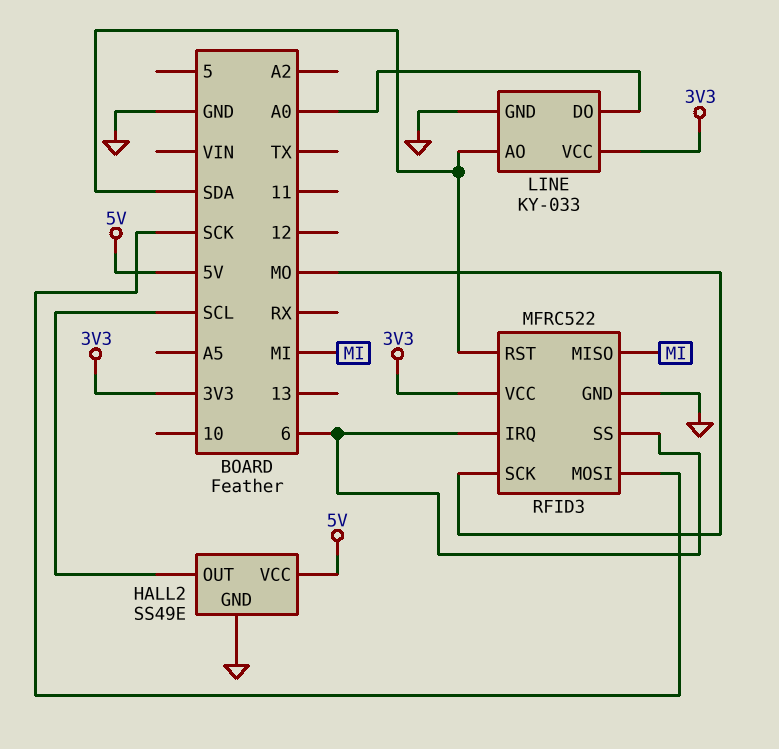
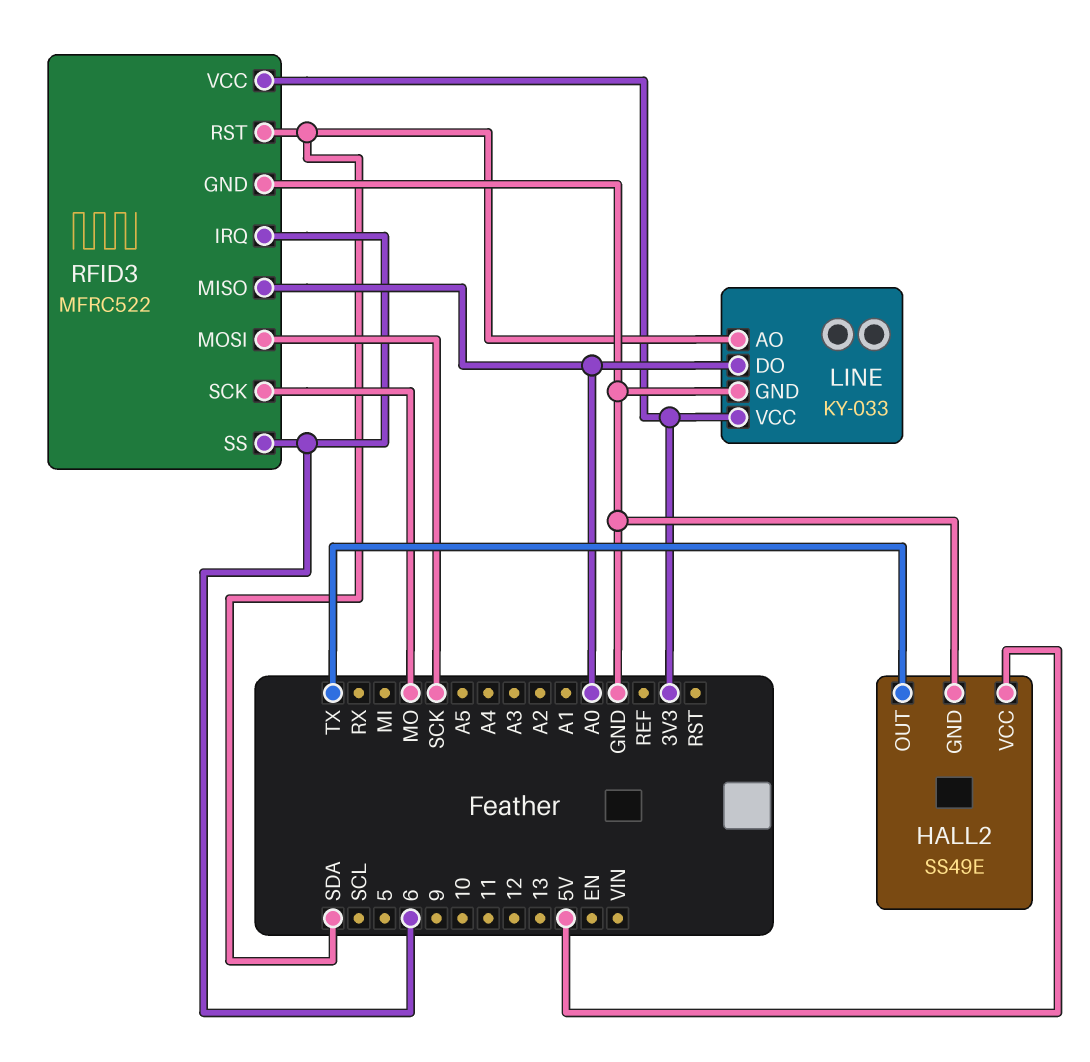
HALL2 pin OUT: SCL -> TX
RFID3 pin MISO: MI -> A0

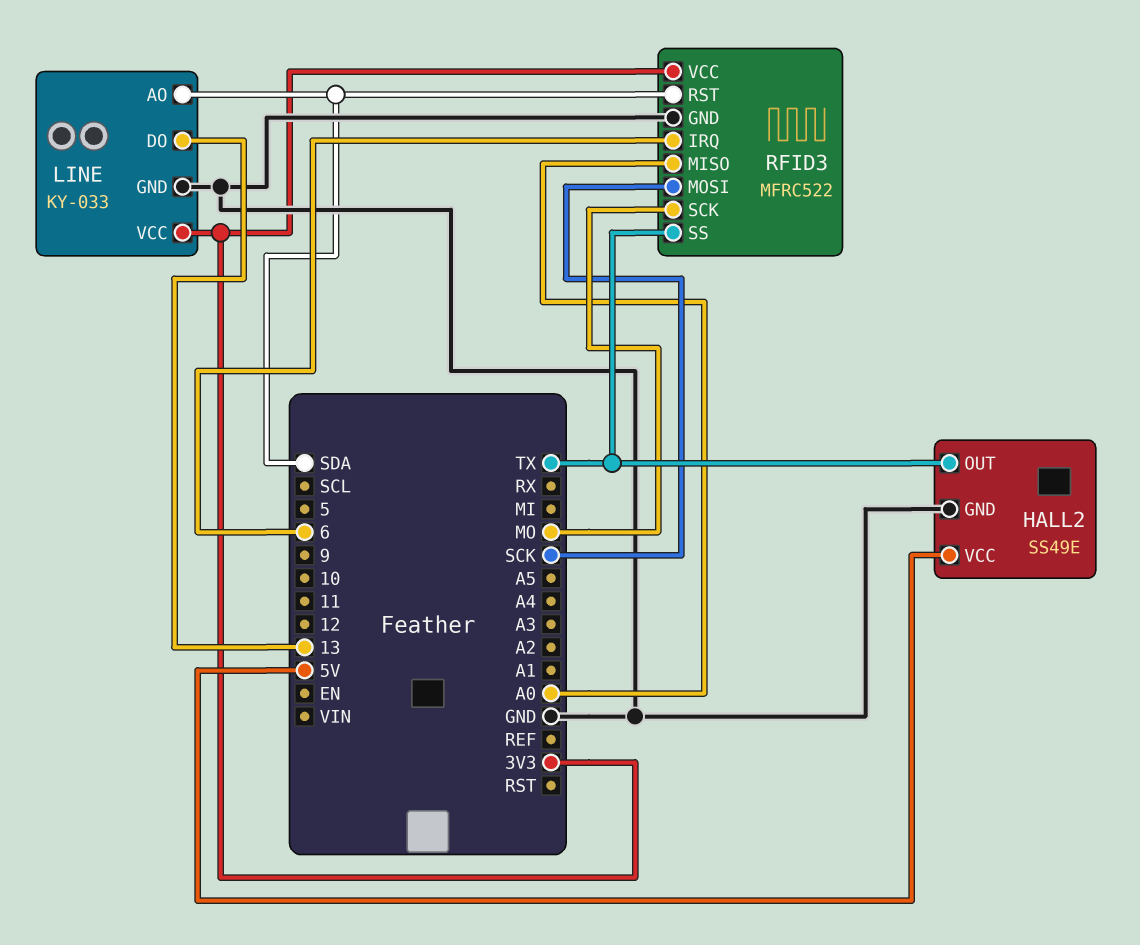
LINE pin DO: A0 -> 13
RFID3 pin SS: 6 -> TX

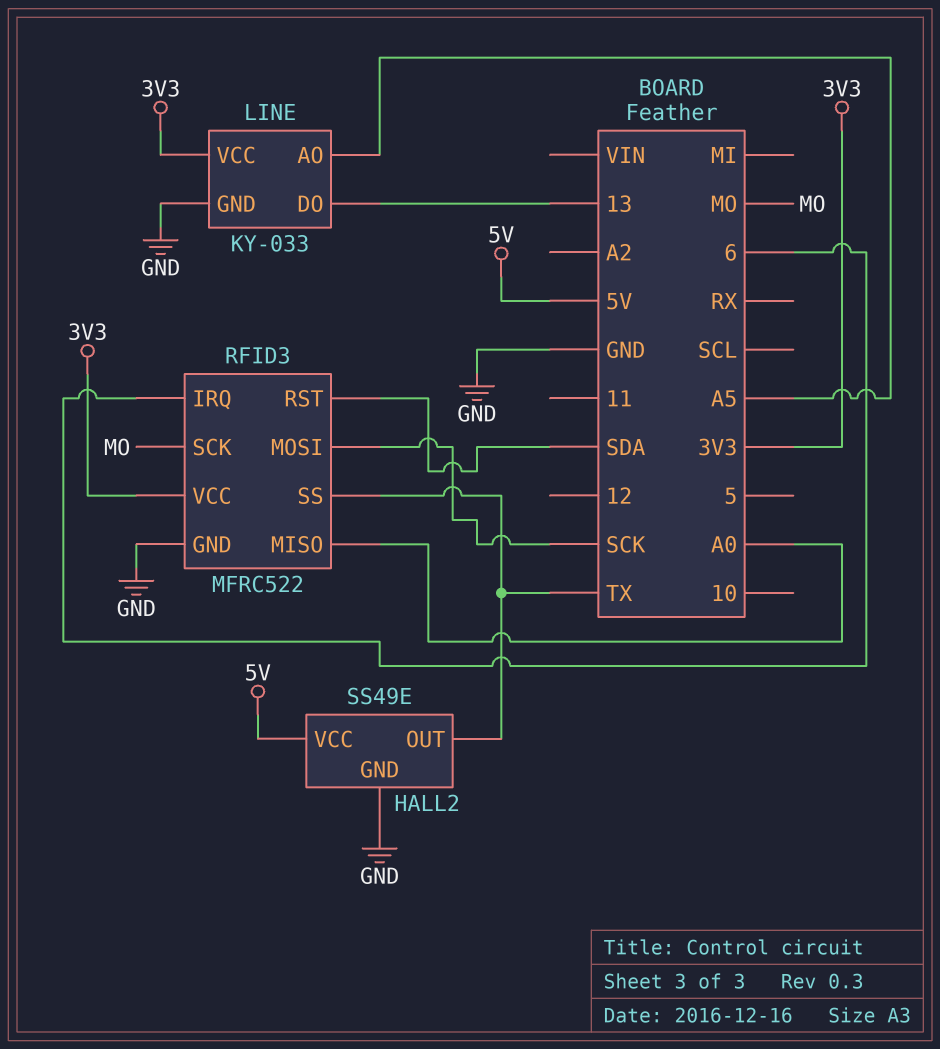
LINE pin AO: SDA -> A5

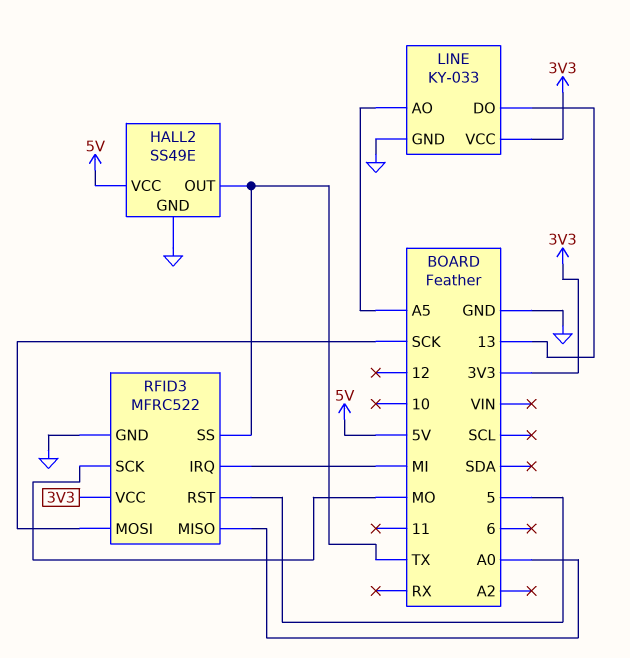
RFID3 pin IRQ: 6 -> MI
RFID3 pin RST: SDA -> 5

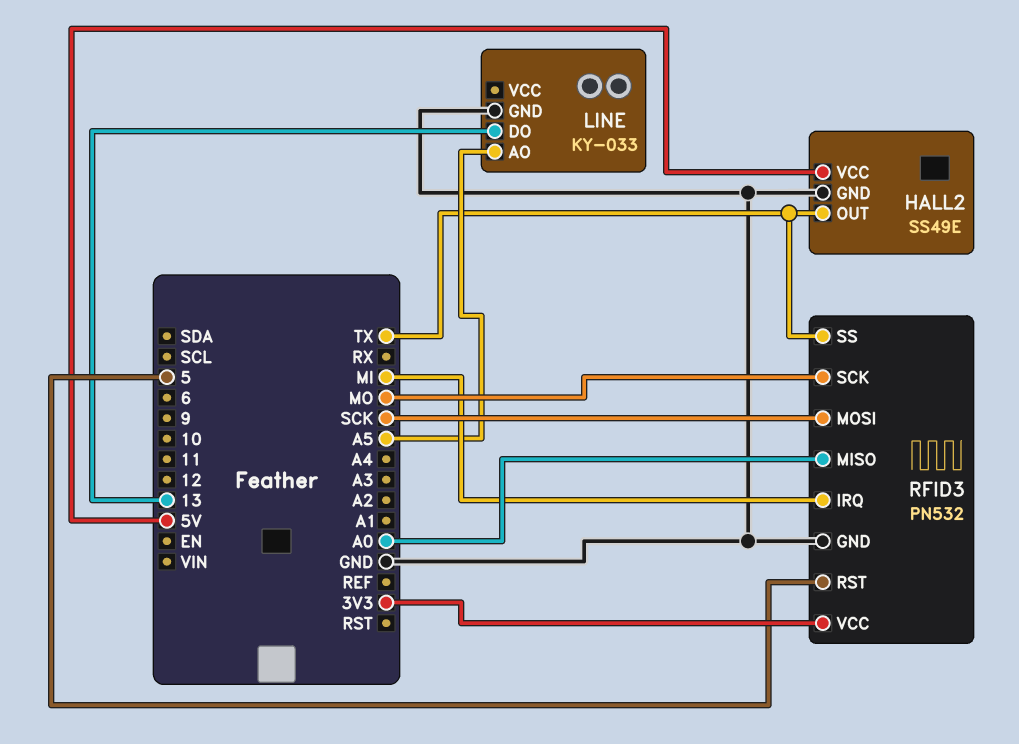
LINE pin VCC: 3V3 -> none
RFID3: MFRC522 -> PN532

